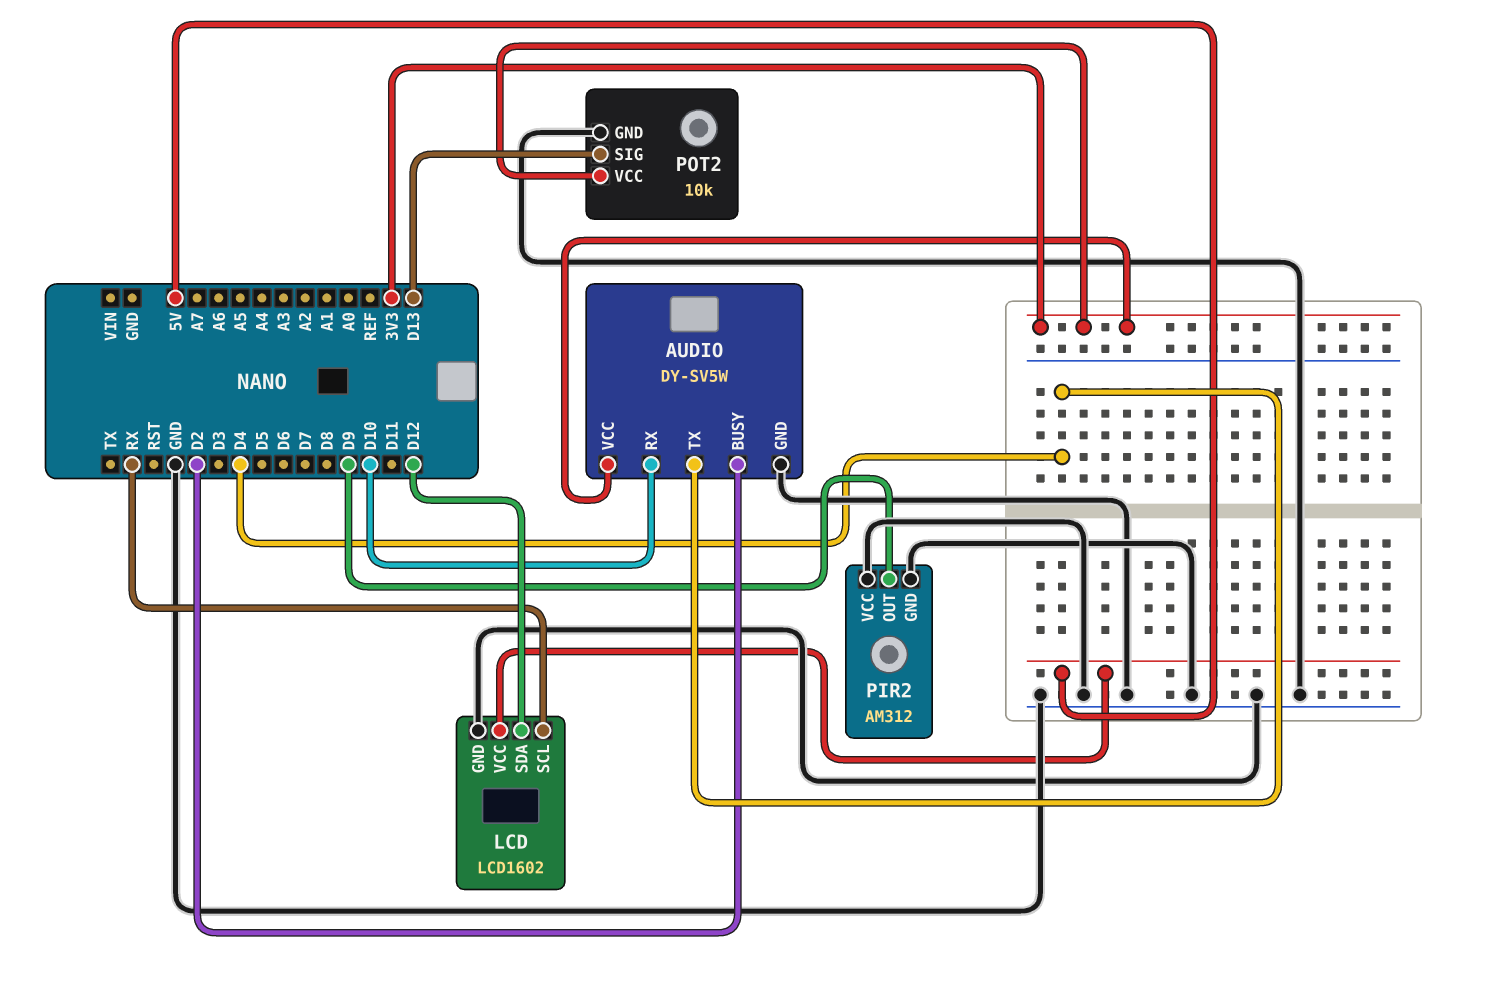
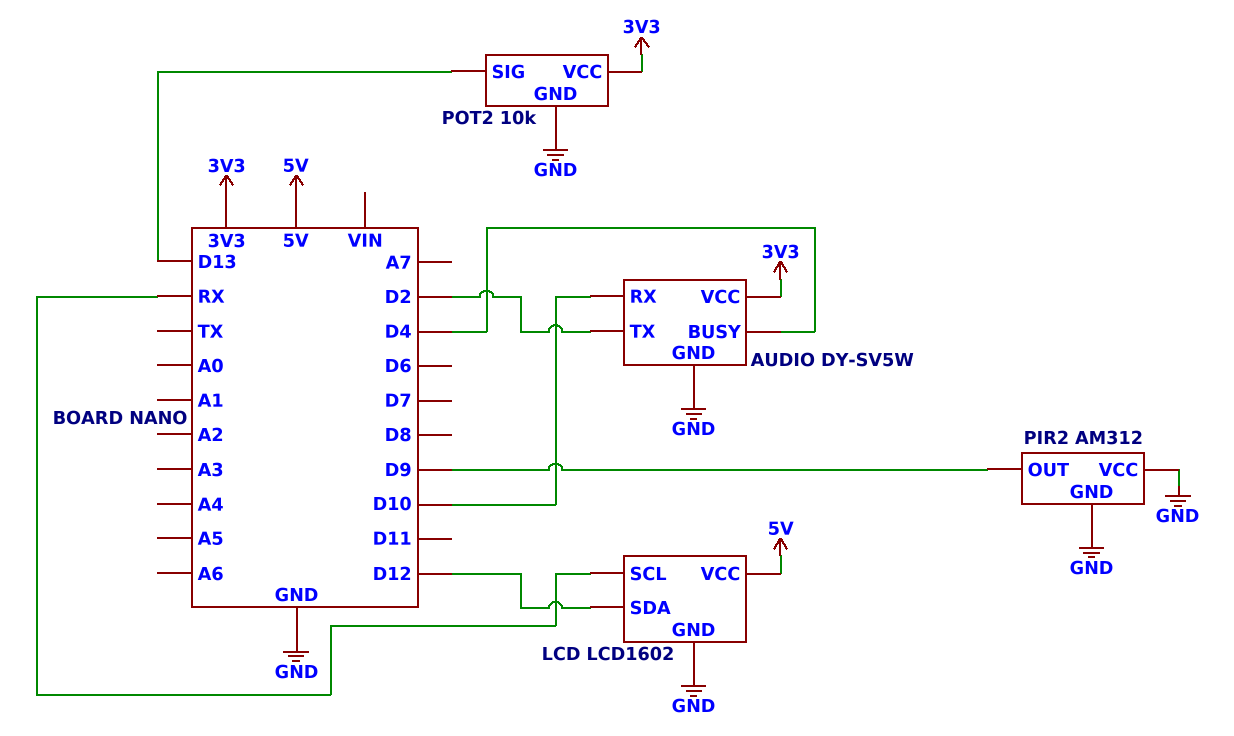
AUDIO pin BUSY: D2 -> D4
AUDIO pin TX: D4 -> D2

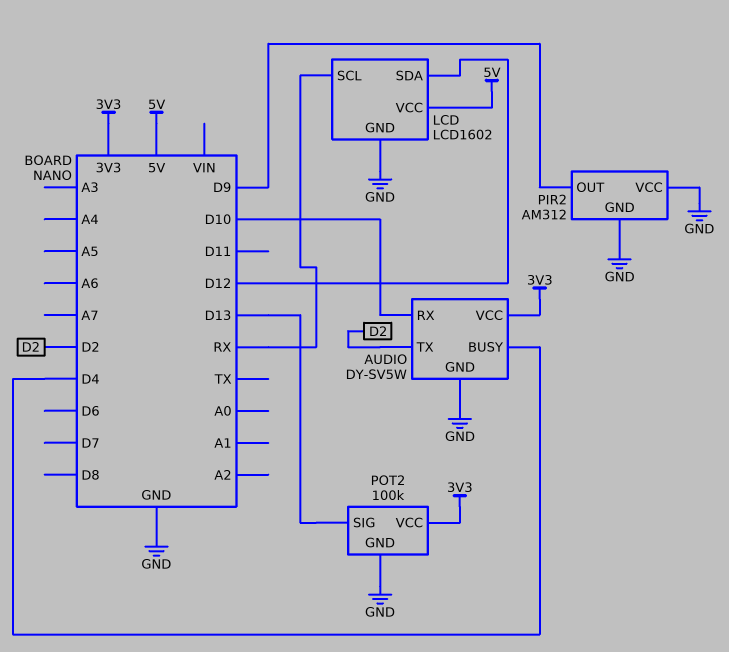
POT2: 10k -> 100k

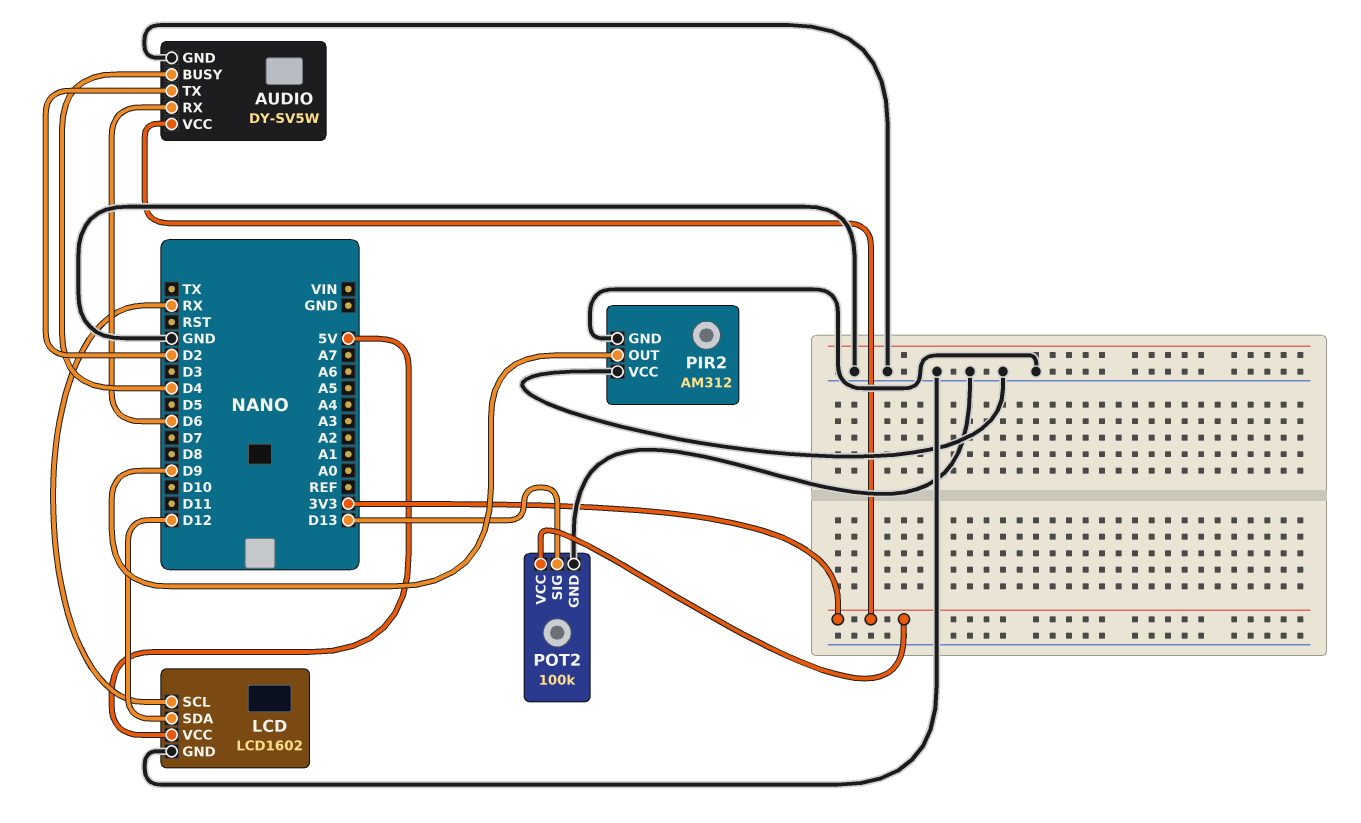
AUDIO pin RX: D10 -> D6

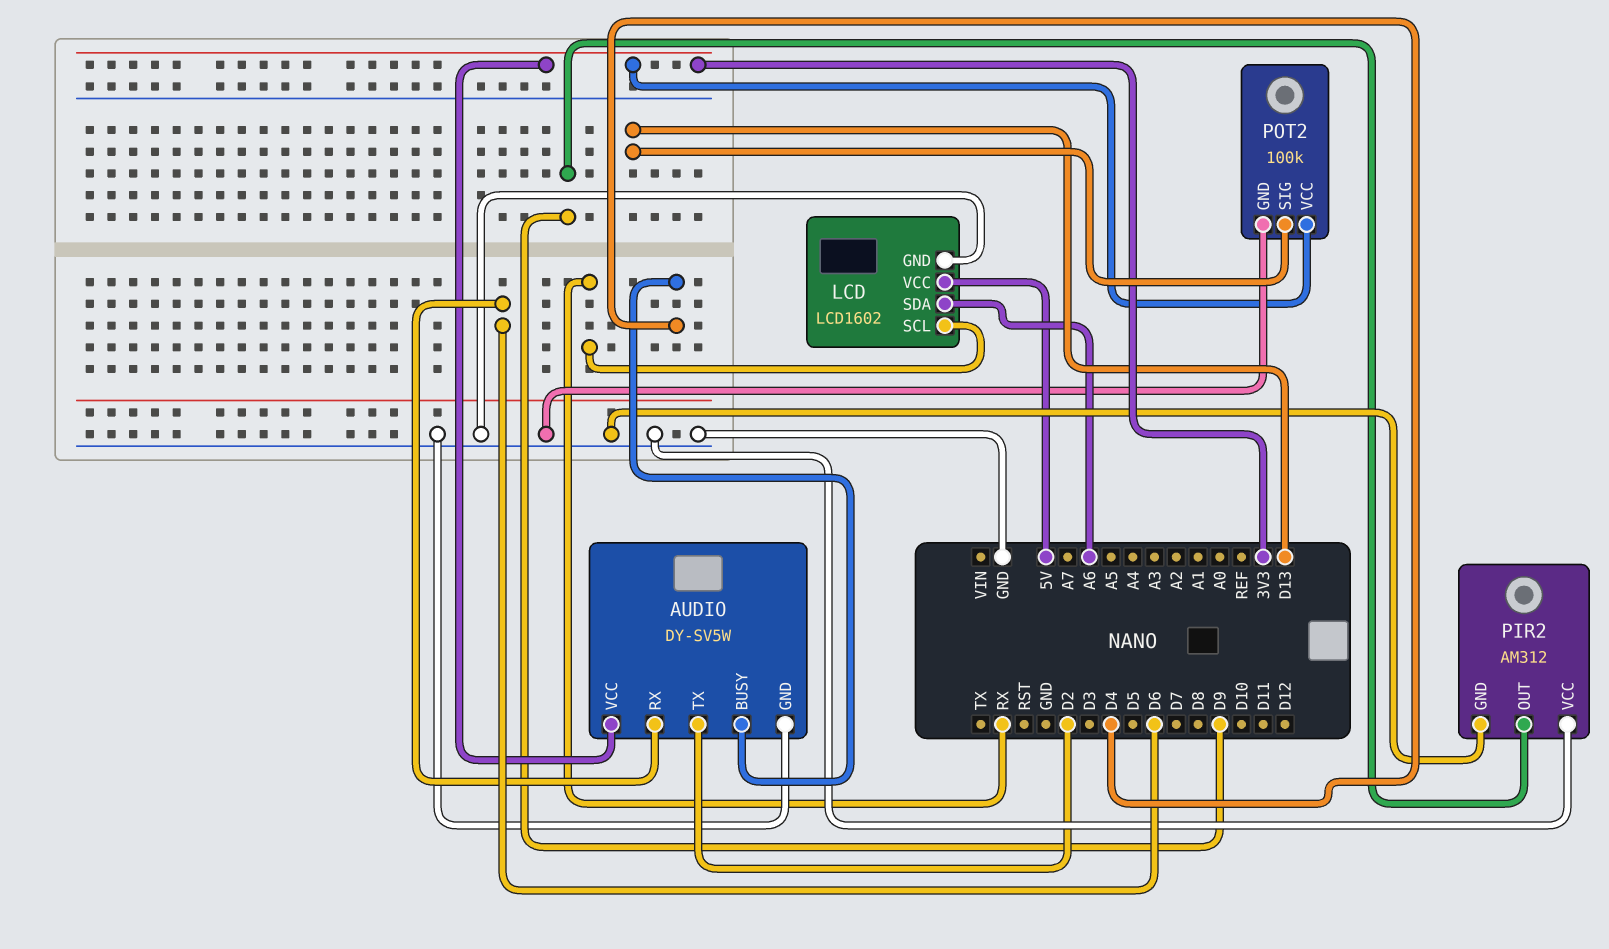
LCD pin SDA: D12 -> A6

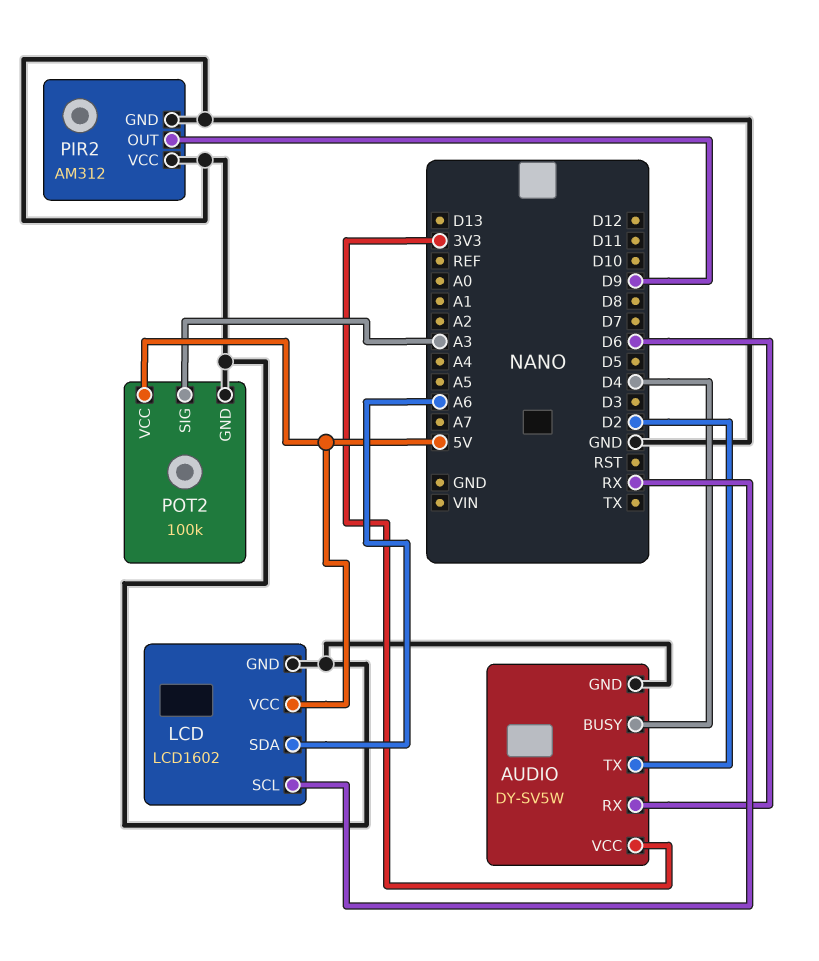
POT2 pin SIG: D13 -> A3
POT2 pin VCC: 3V3 -> 5V

